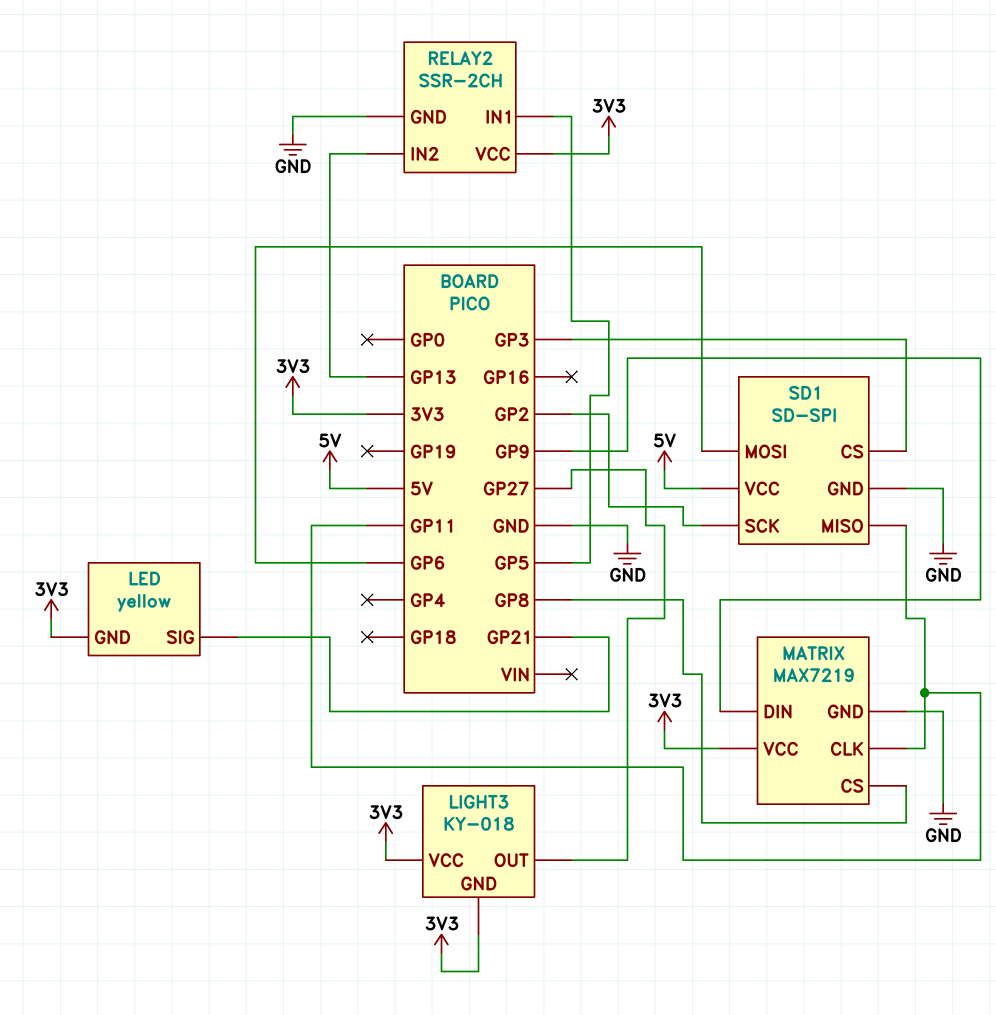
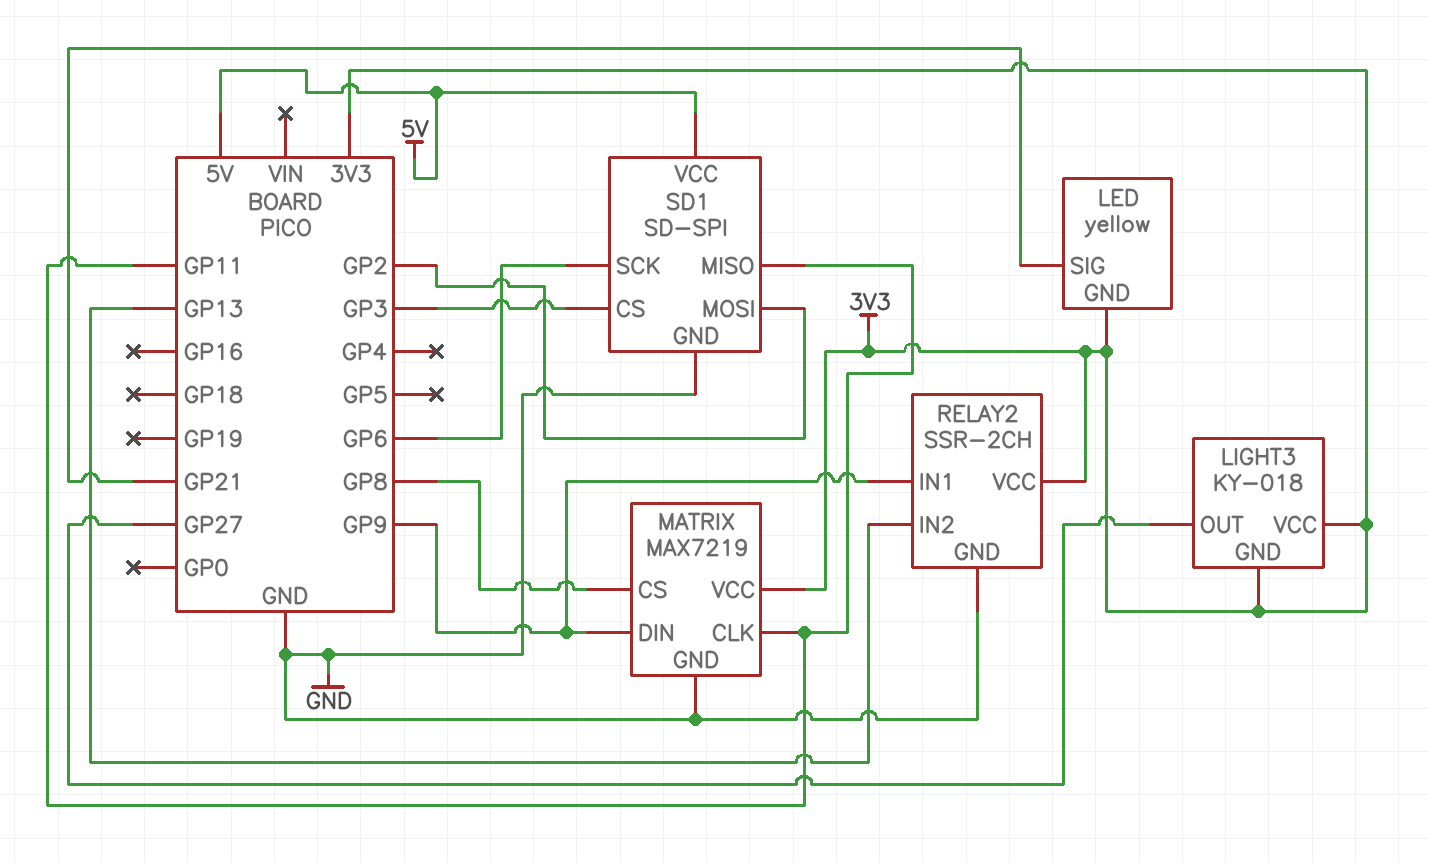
RELAY2 pin IN1: GP5 -> GP9
SD1 pin MOSI: GP6 -> GP2
SD1 pin SCK: GP2 -> GP6

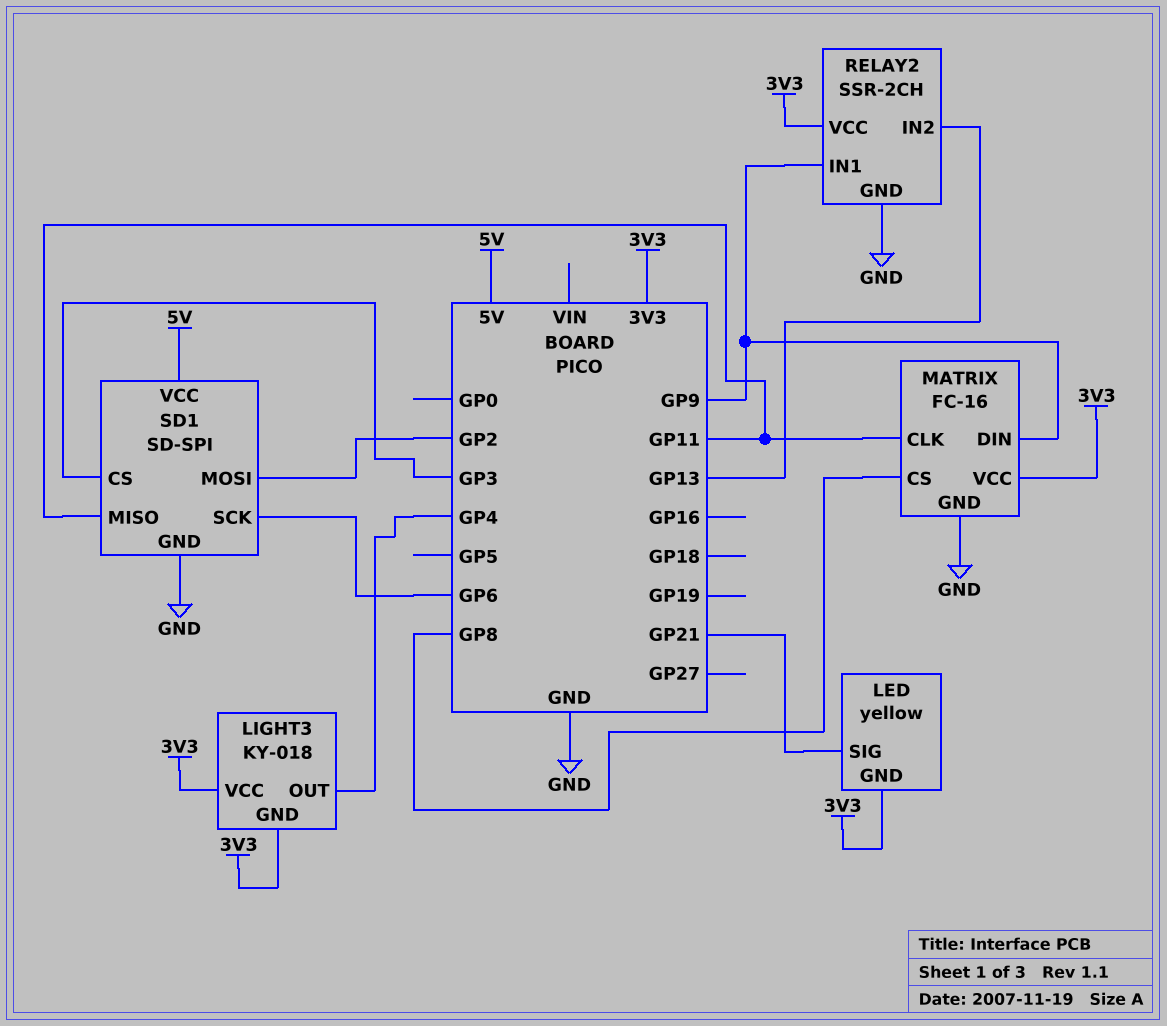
LIGHT3 pin OUT: GP27 -> GP4
MATRIX: MAX7219 -> FC-16

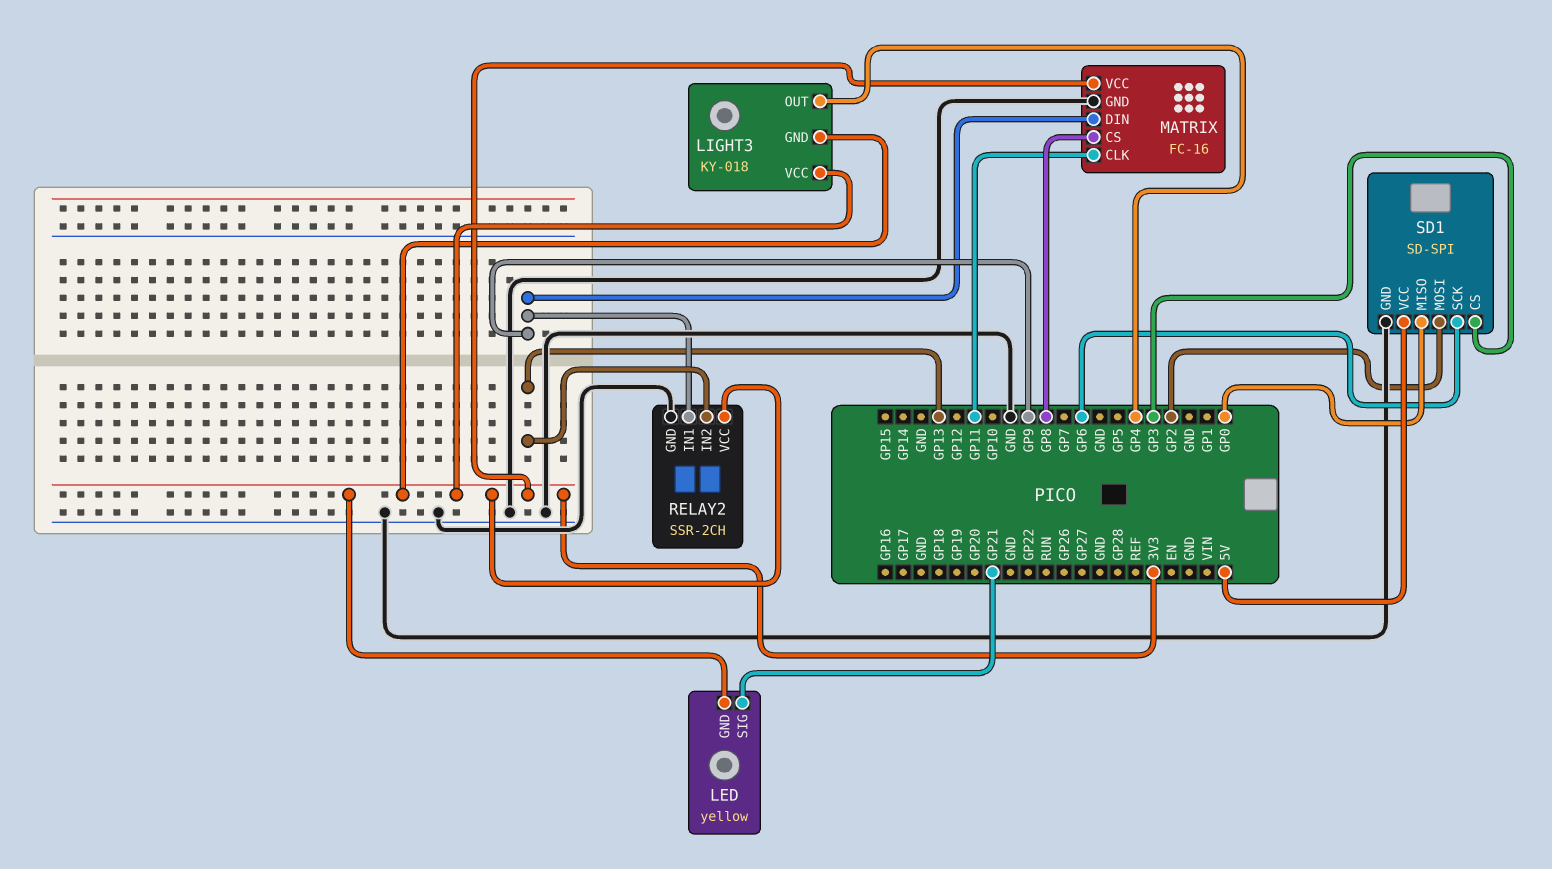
SD1 pin MISO: GP11 -> GP0

